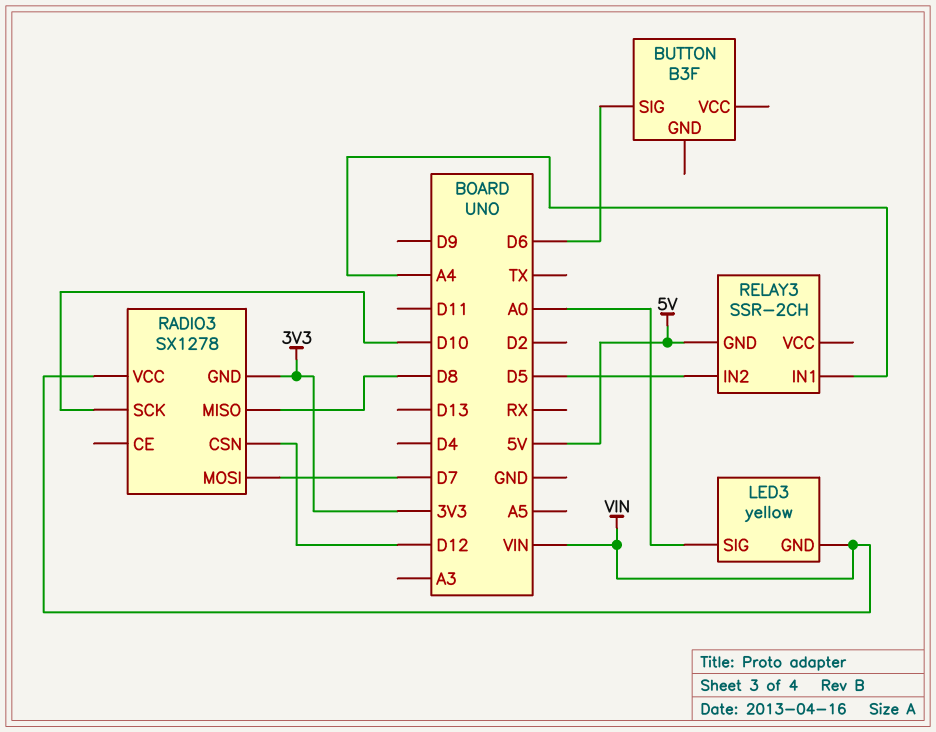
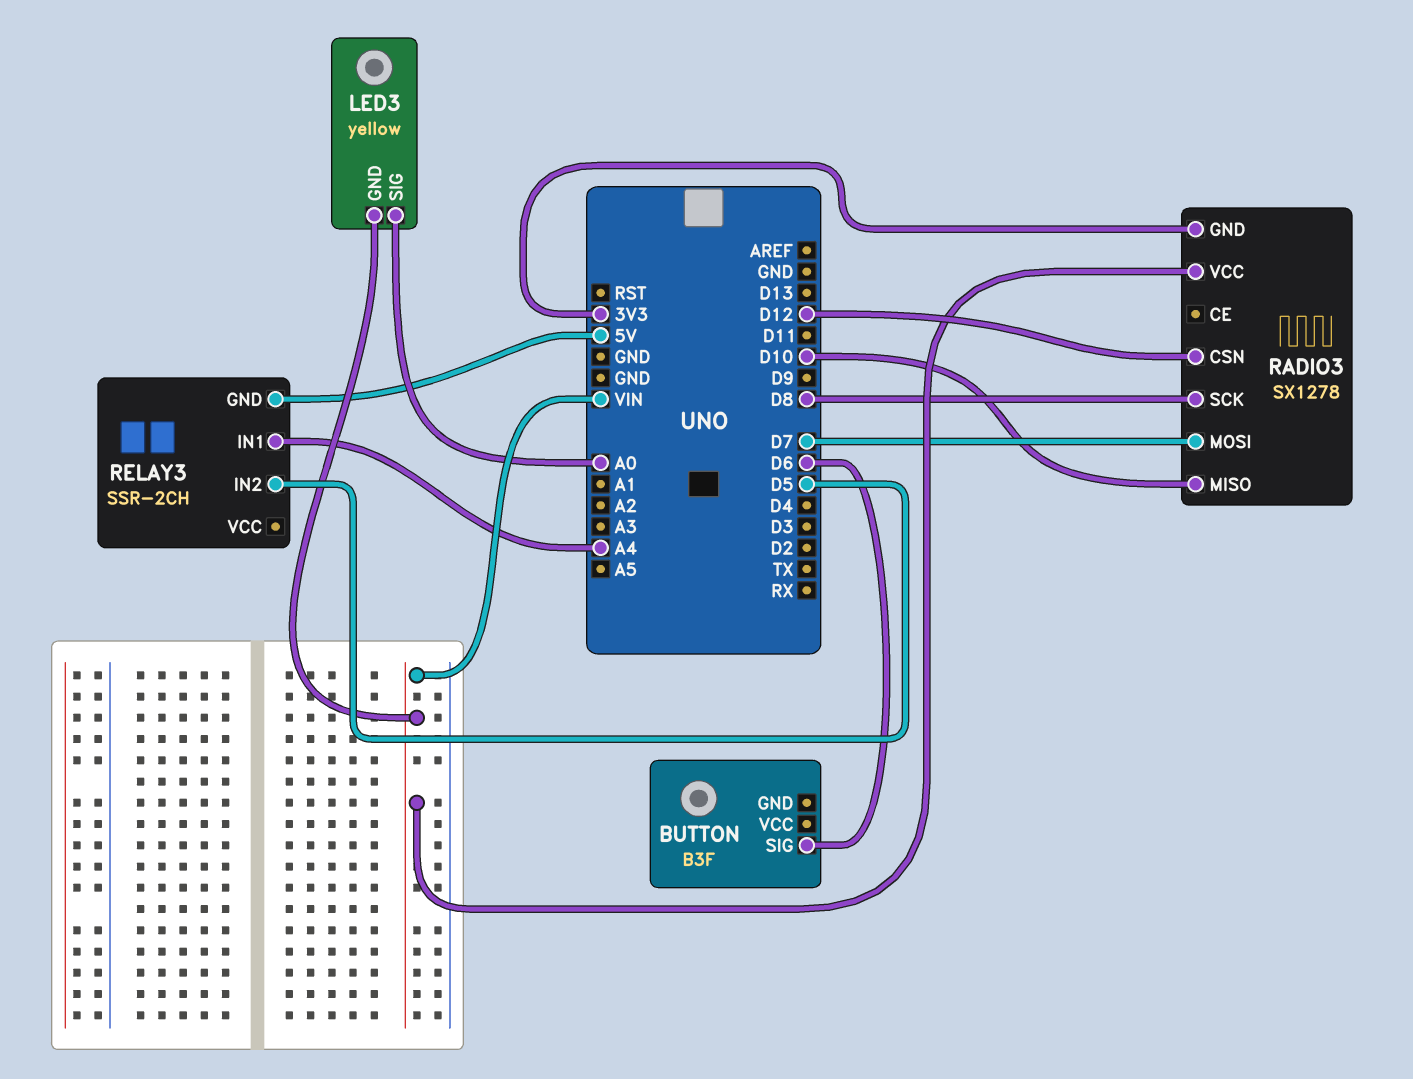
RADIO3 pin MISO: D8 -> D10
RADIO3 pin SCK: D10 -> D8

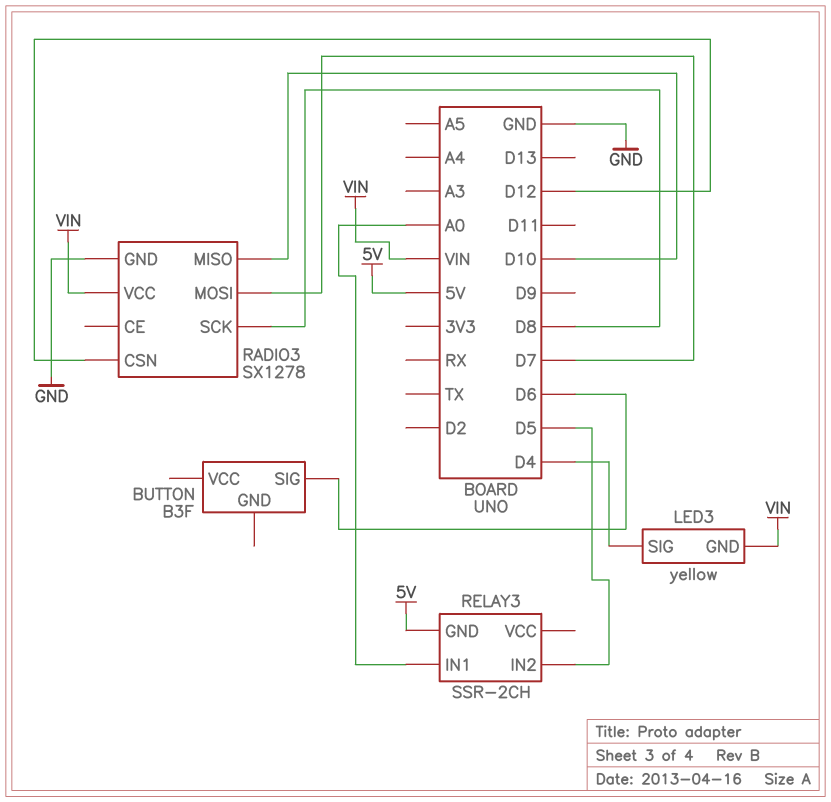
LED3 pin SIG: A0 -> D4
RADIO3 pin GND: 3V3 -> GND
RELAY3 pin IN1: A4 -> A0

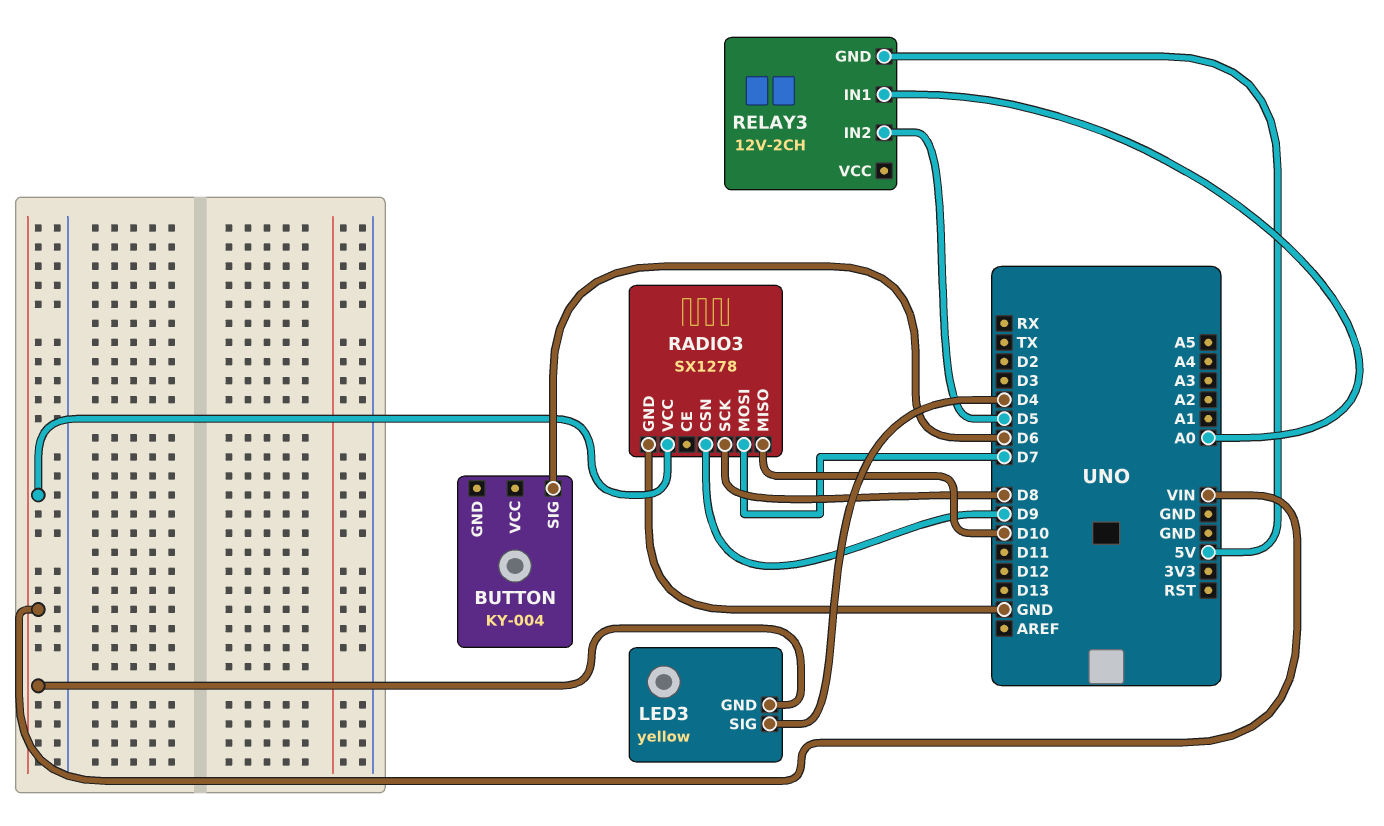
BUTTON: B3F -> KY-004
RADIO3 pin CSN: D12 -> D9
RELAY3: SSR-2CH -> 12V-2CH

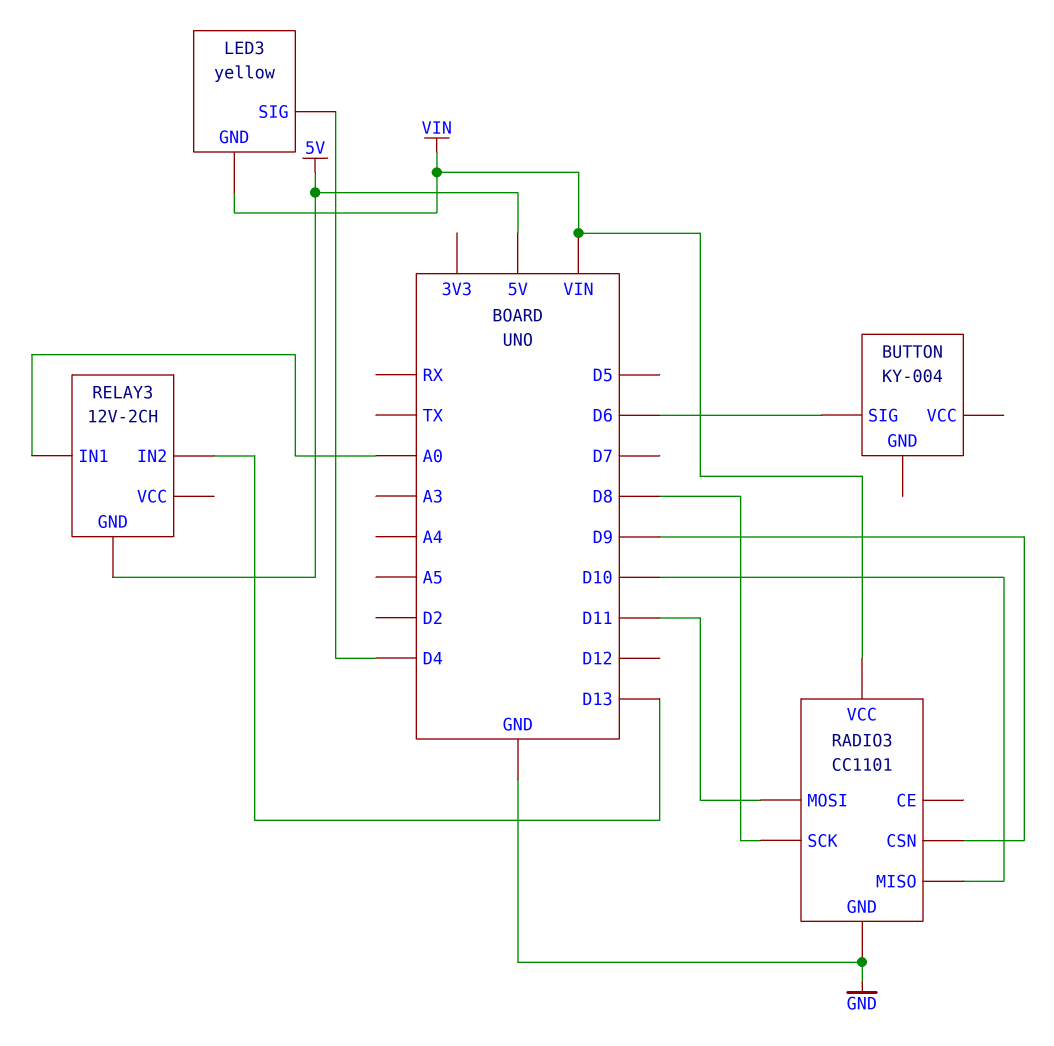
RADIO3: SX1278 -> CC1101
RADIO3 pin MOSI: D7 -> D11
RELAY3 pin IN2: D5 -> D13

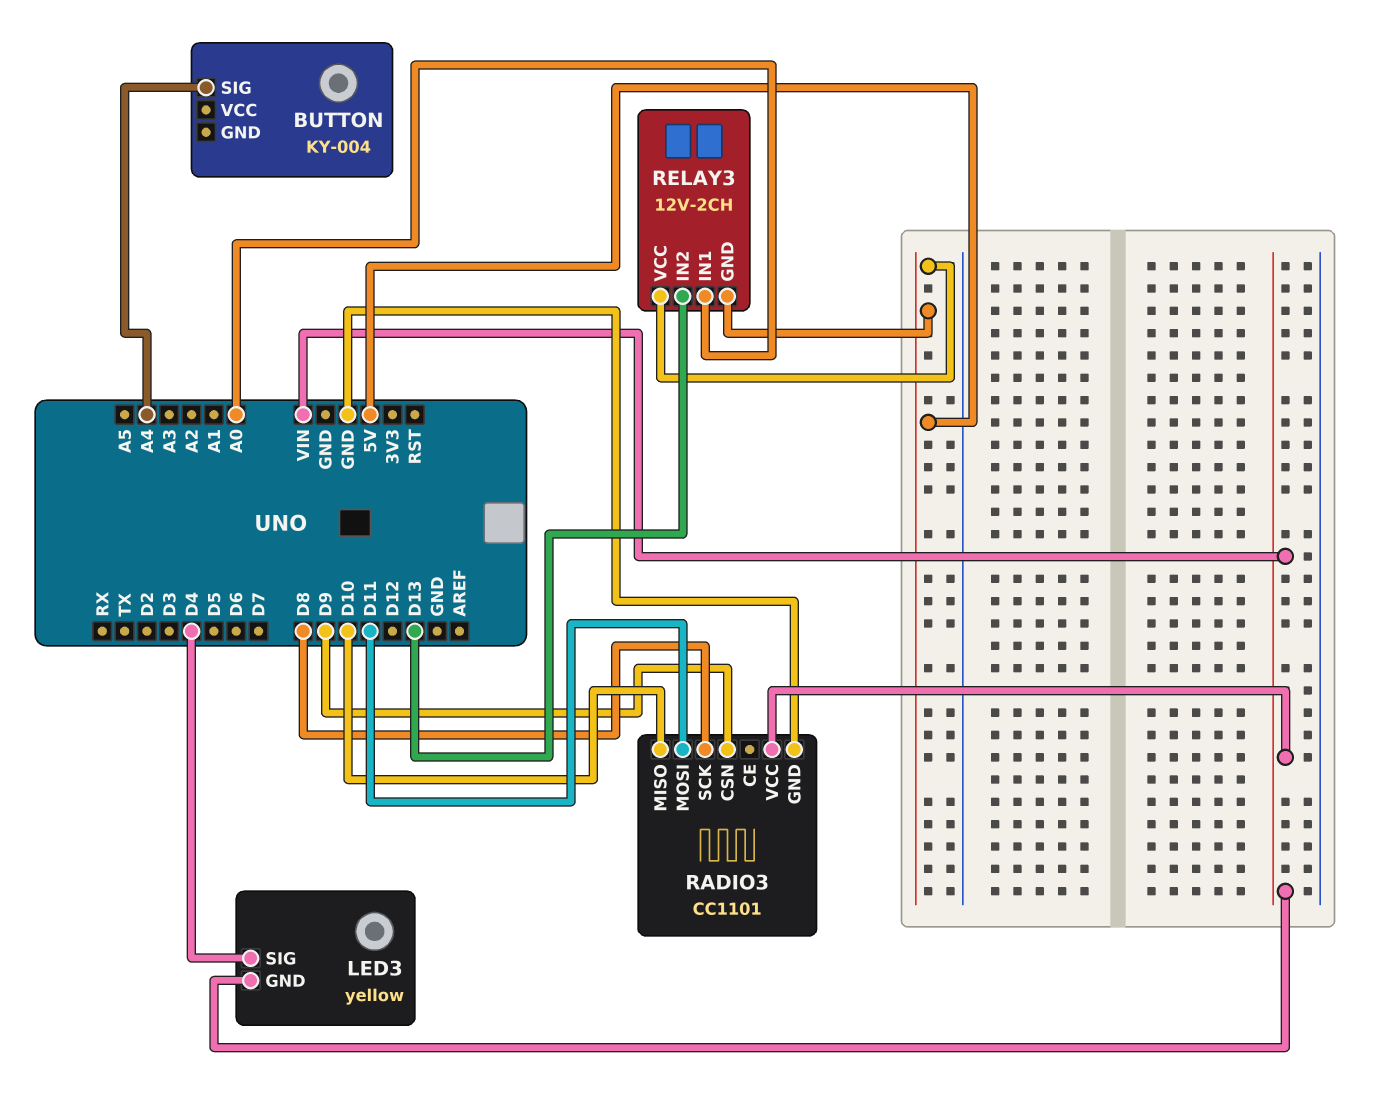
BUTTON pin SIG: D6 -> A4
RELAY3 pin VCC: none -> 5V

